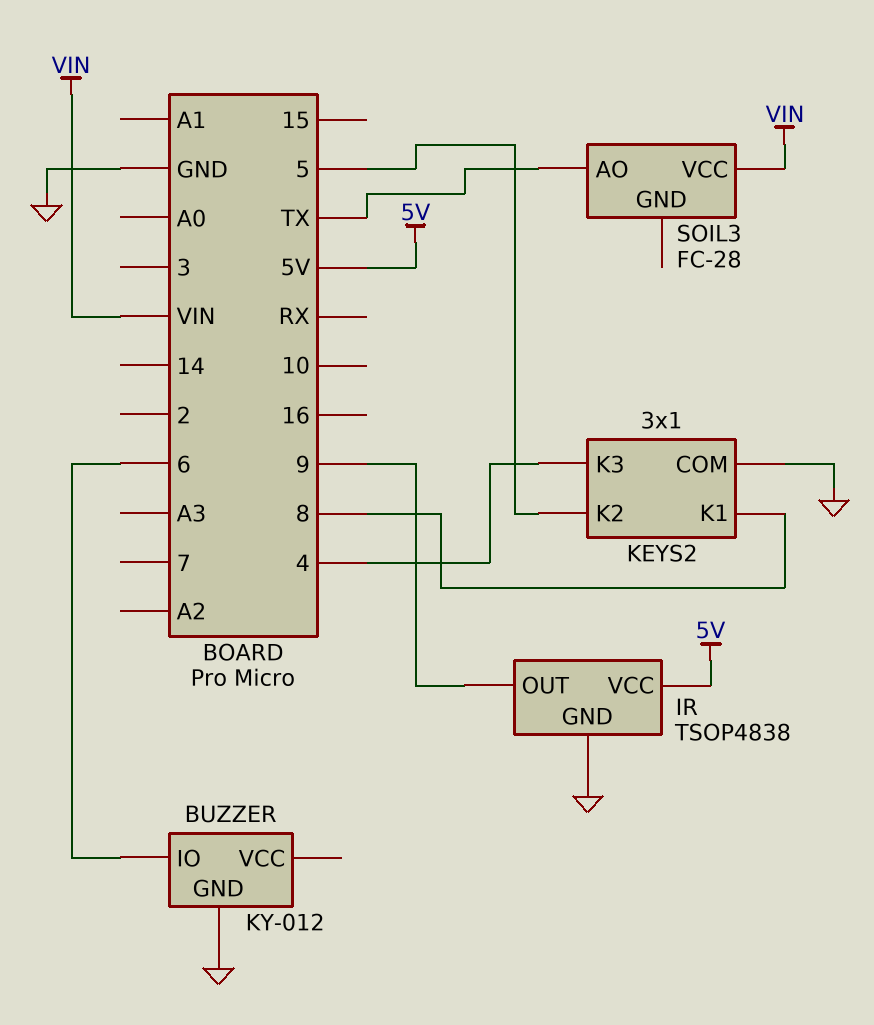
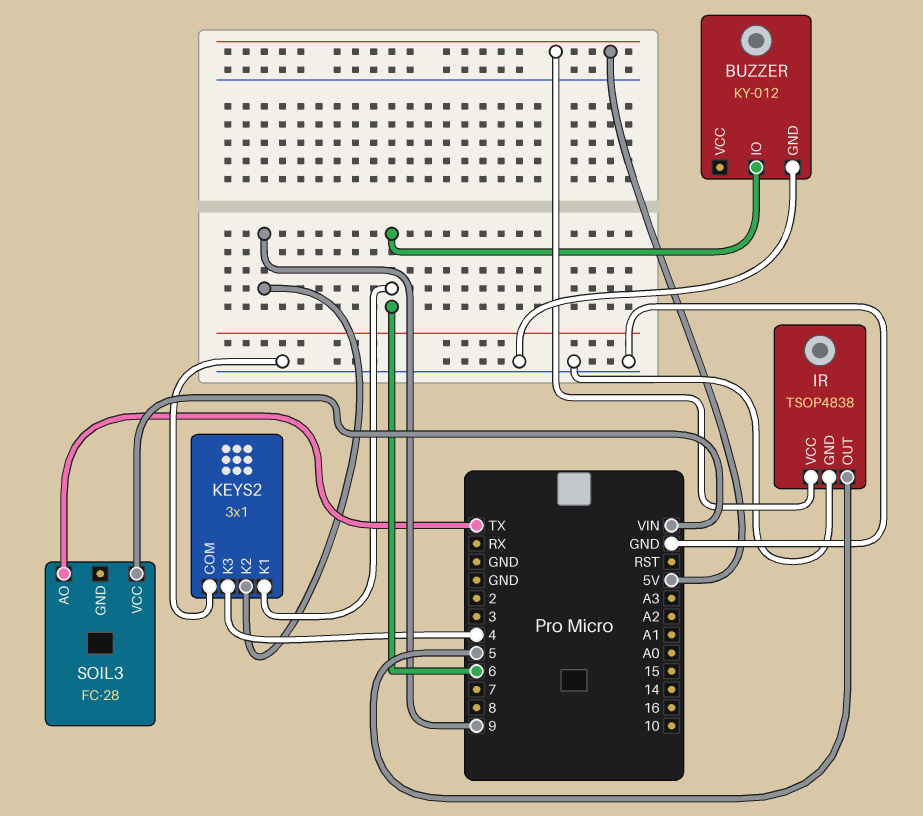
IR pin OUT: 9 -> 5
KEYS2 pin K1: 8 -> 6
KEYS2 pin K2: 5 -> 9

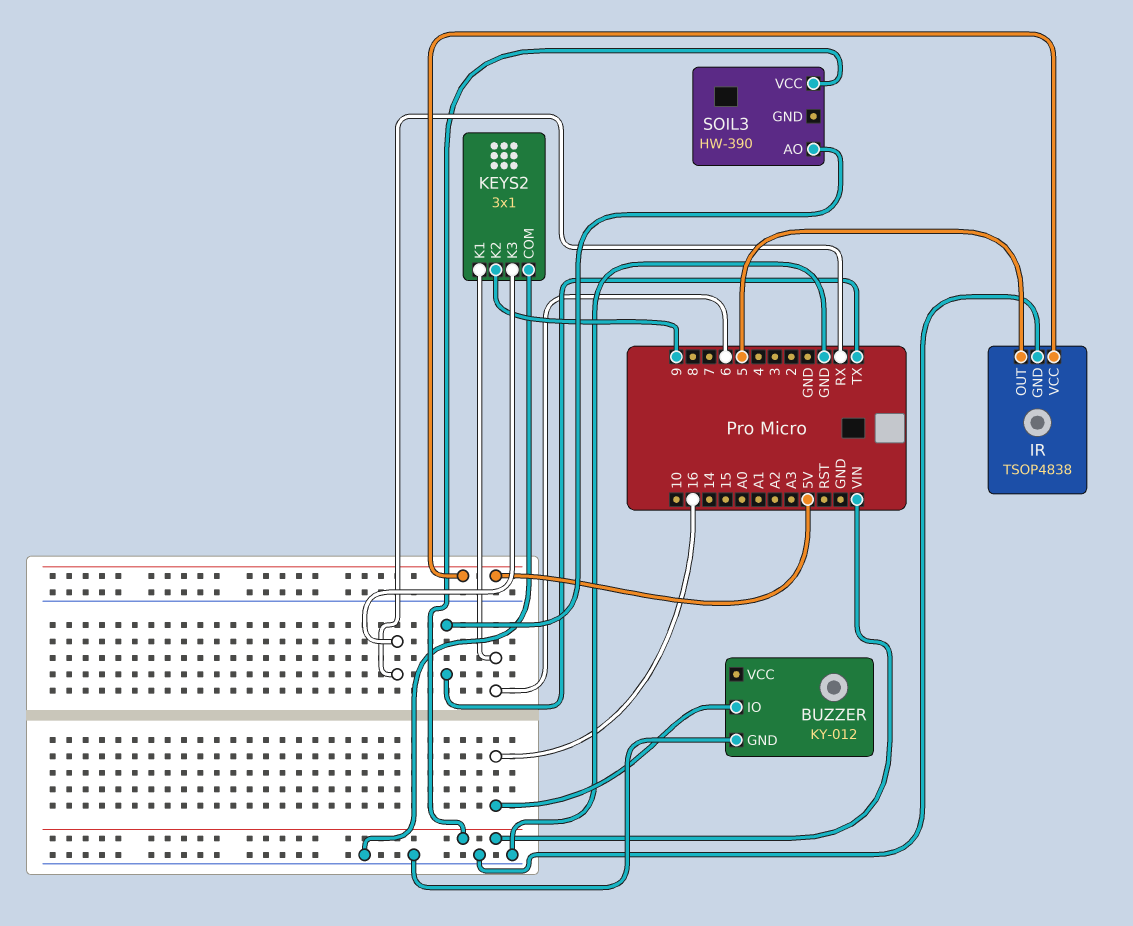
BUZZER pin IO: 6 -> 16
KEYS2 pin K3: 4 -> RX
SOIL3: FC-28 -> HW-390

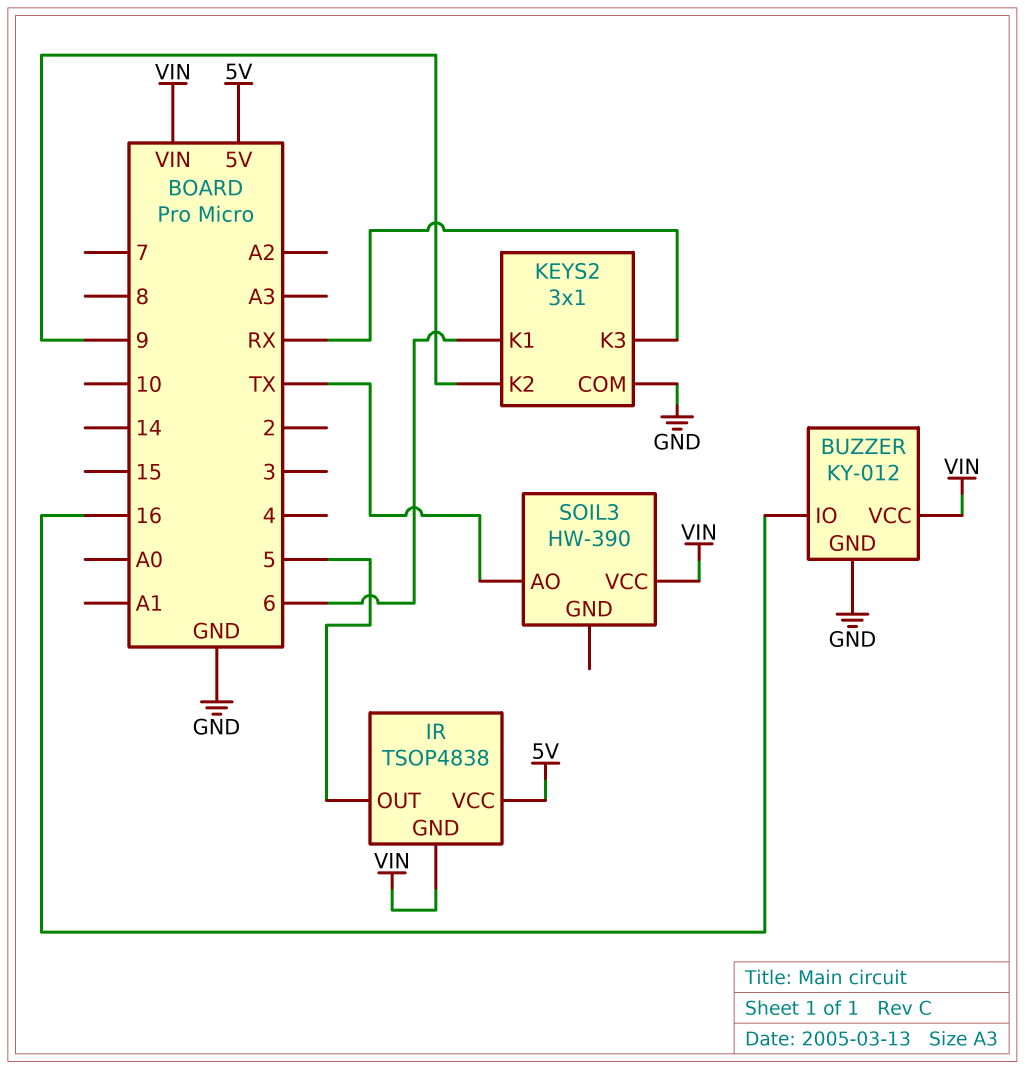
BUZZER pin VCC: none -> VIN
IR pin GND: GND -> VIN

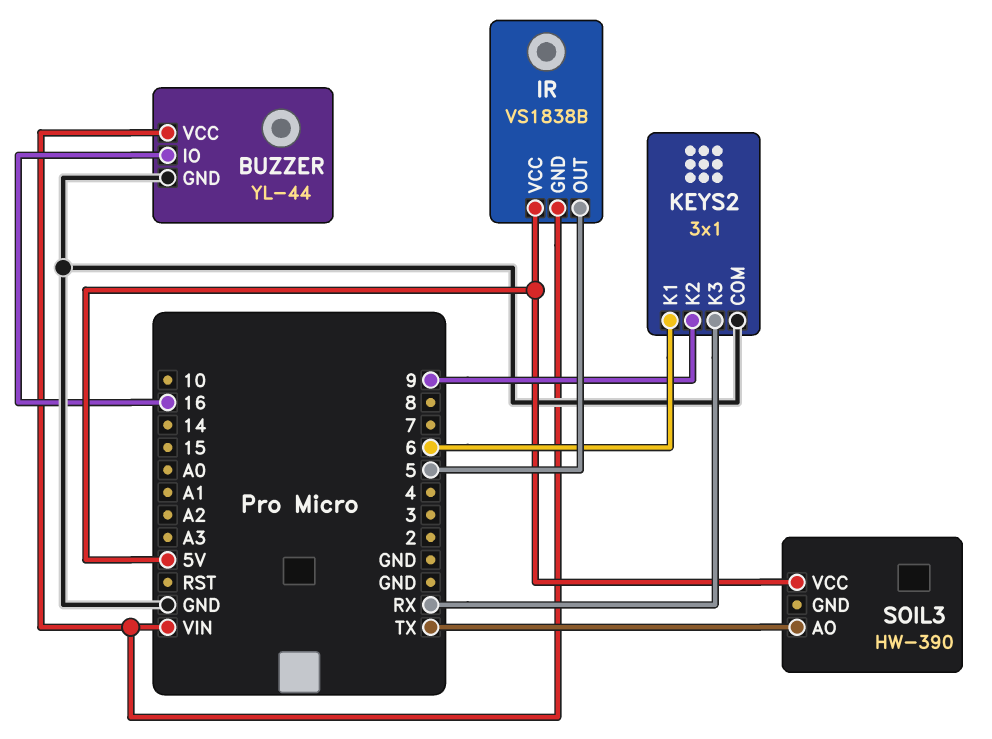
BUZZER: KY-012 -> YL-44
IR: TSOP4838 -> VS1838B
SOIL3 pin VCC: VIN -> 5V

